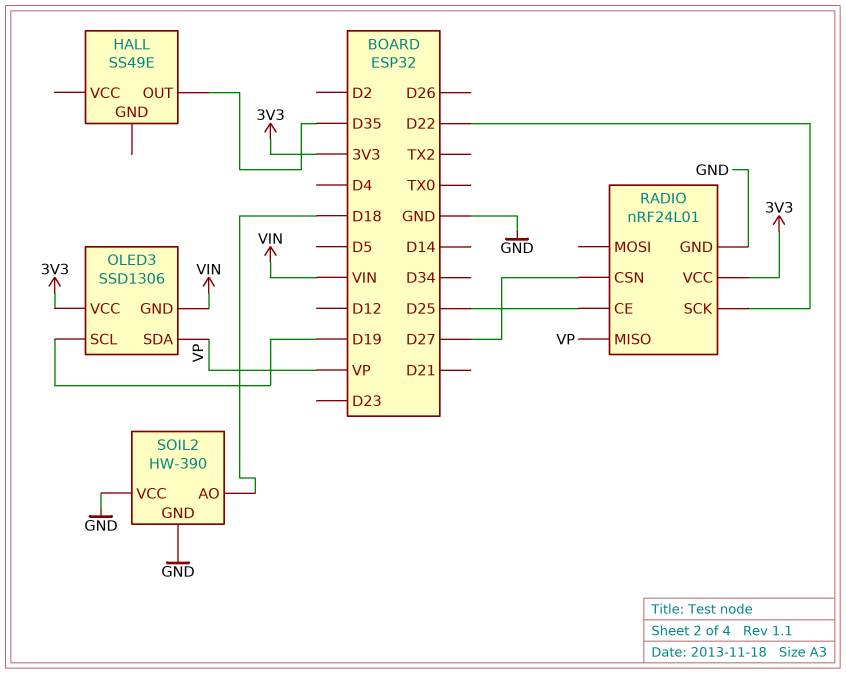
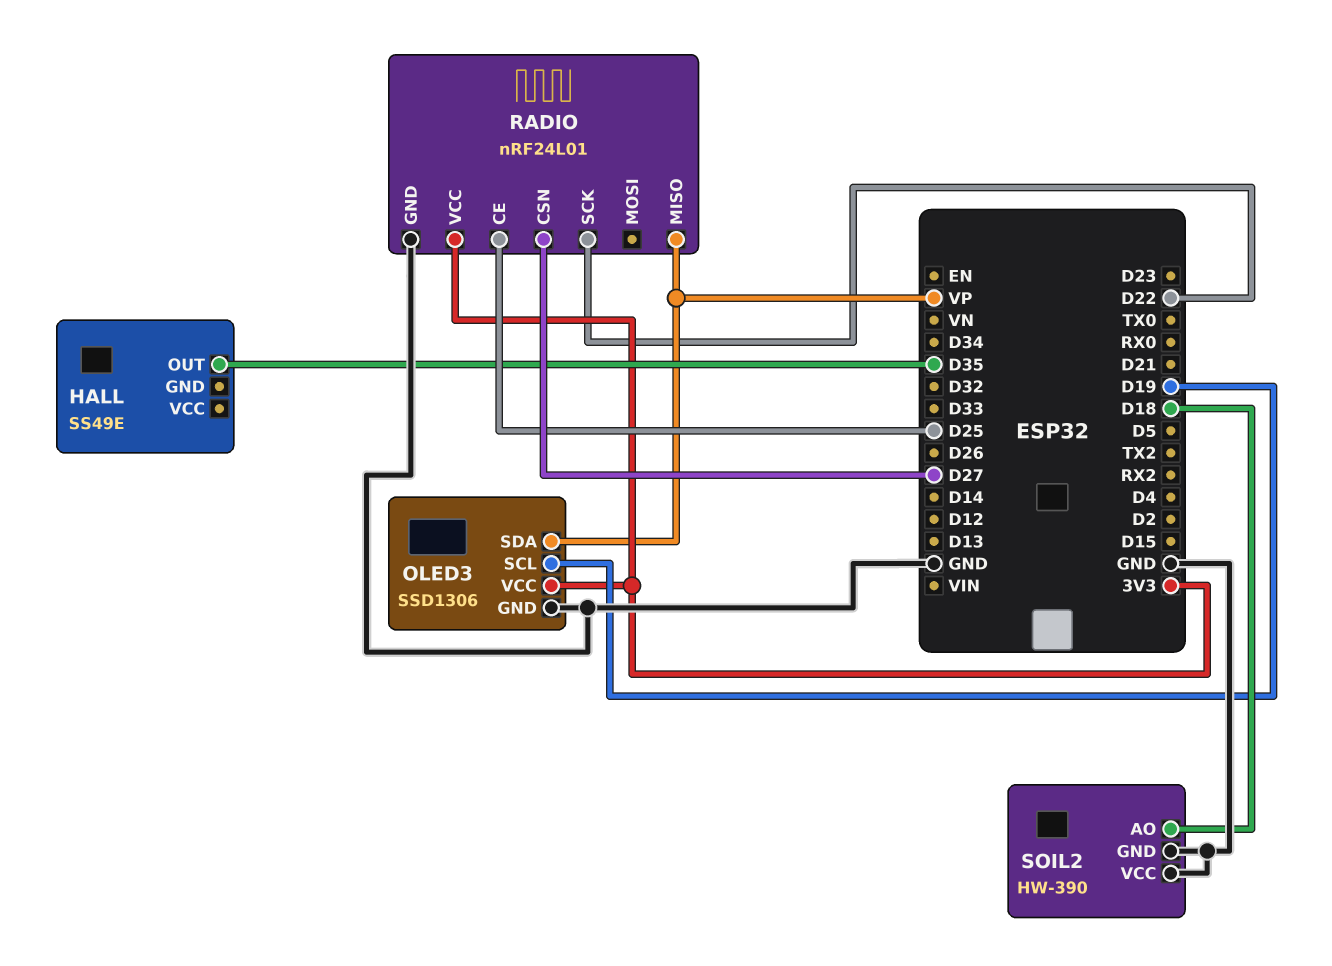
OLED3 pin GND: VIN -> GND

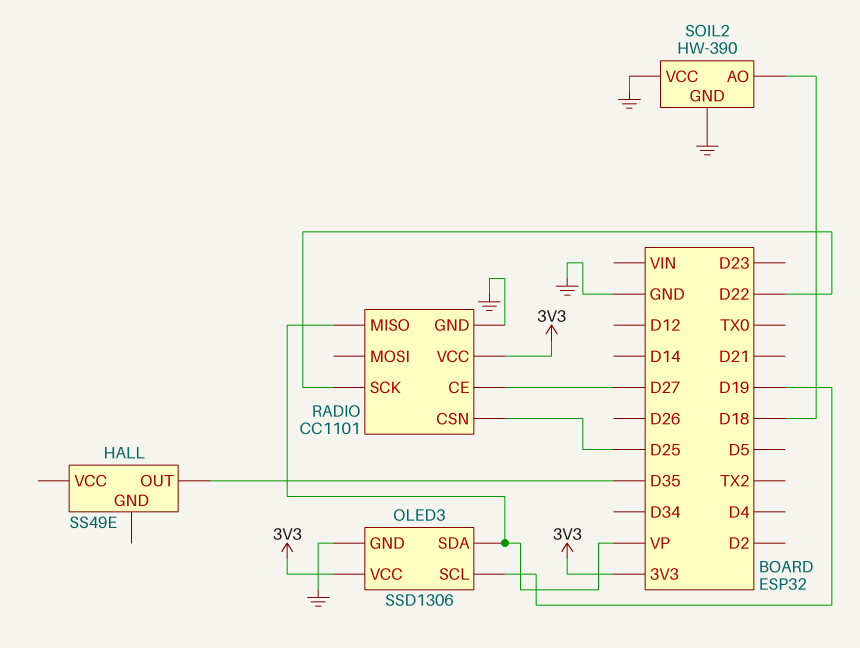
RADIO: nRF24L01 -> CC1101
RADIO pin CE: D25 -> D27
RADIO pin CSN: D27 -> D25

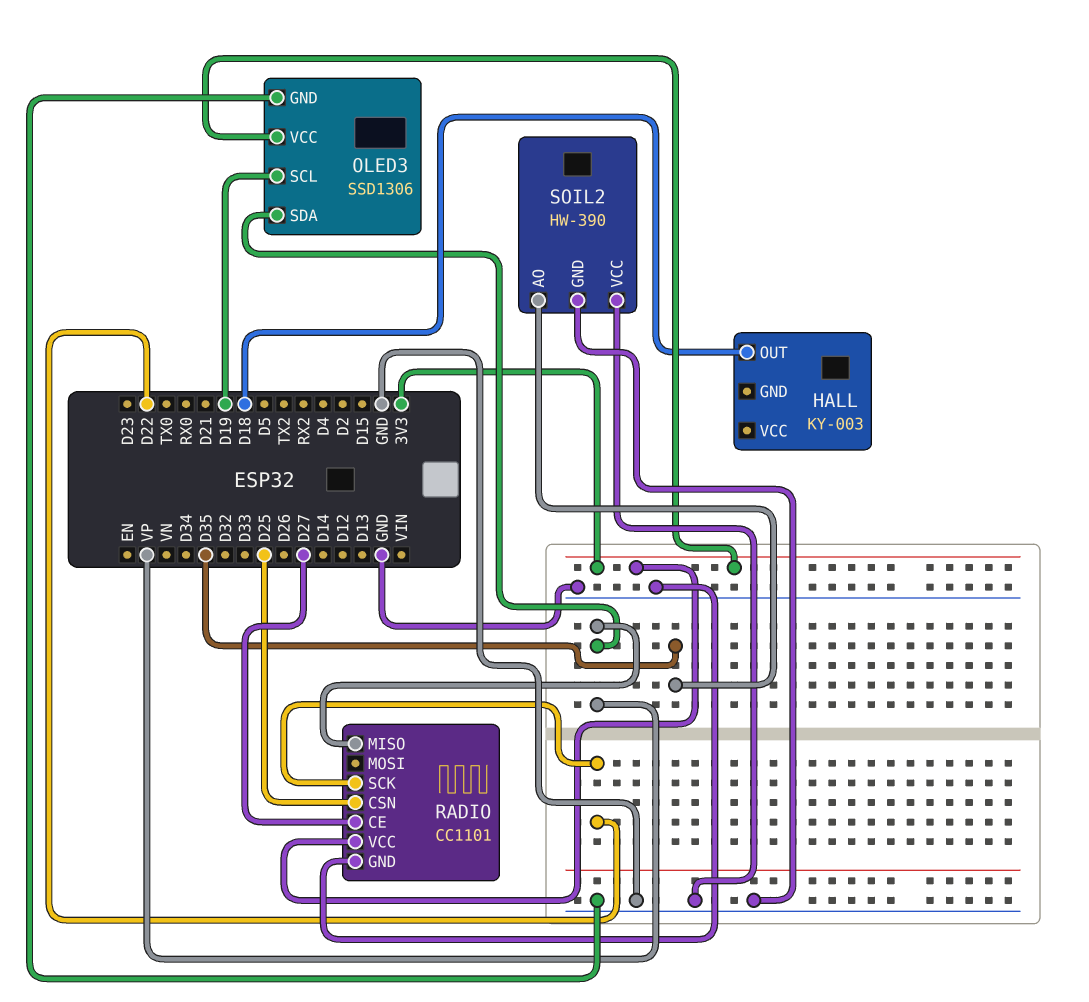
HALL: SS49E -> KY-003
HALL pin OUT: D35 -> D18
SOIL2 pin AO: D18 -> D35

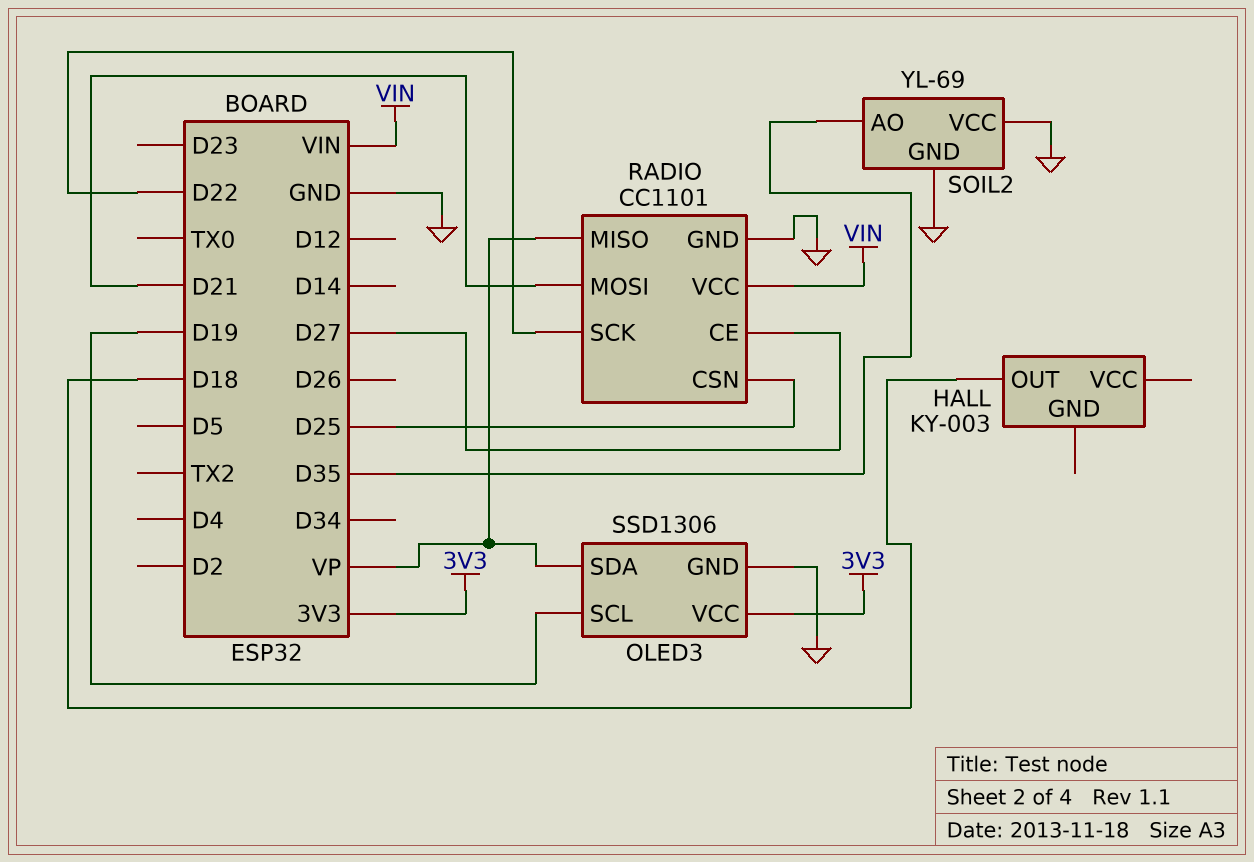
RADIO pin MOSI: none -> D21
RADIO pin VCC: 3V3 -> VIN
SOIL2: HW-390 -> YL-69

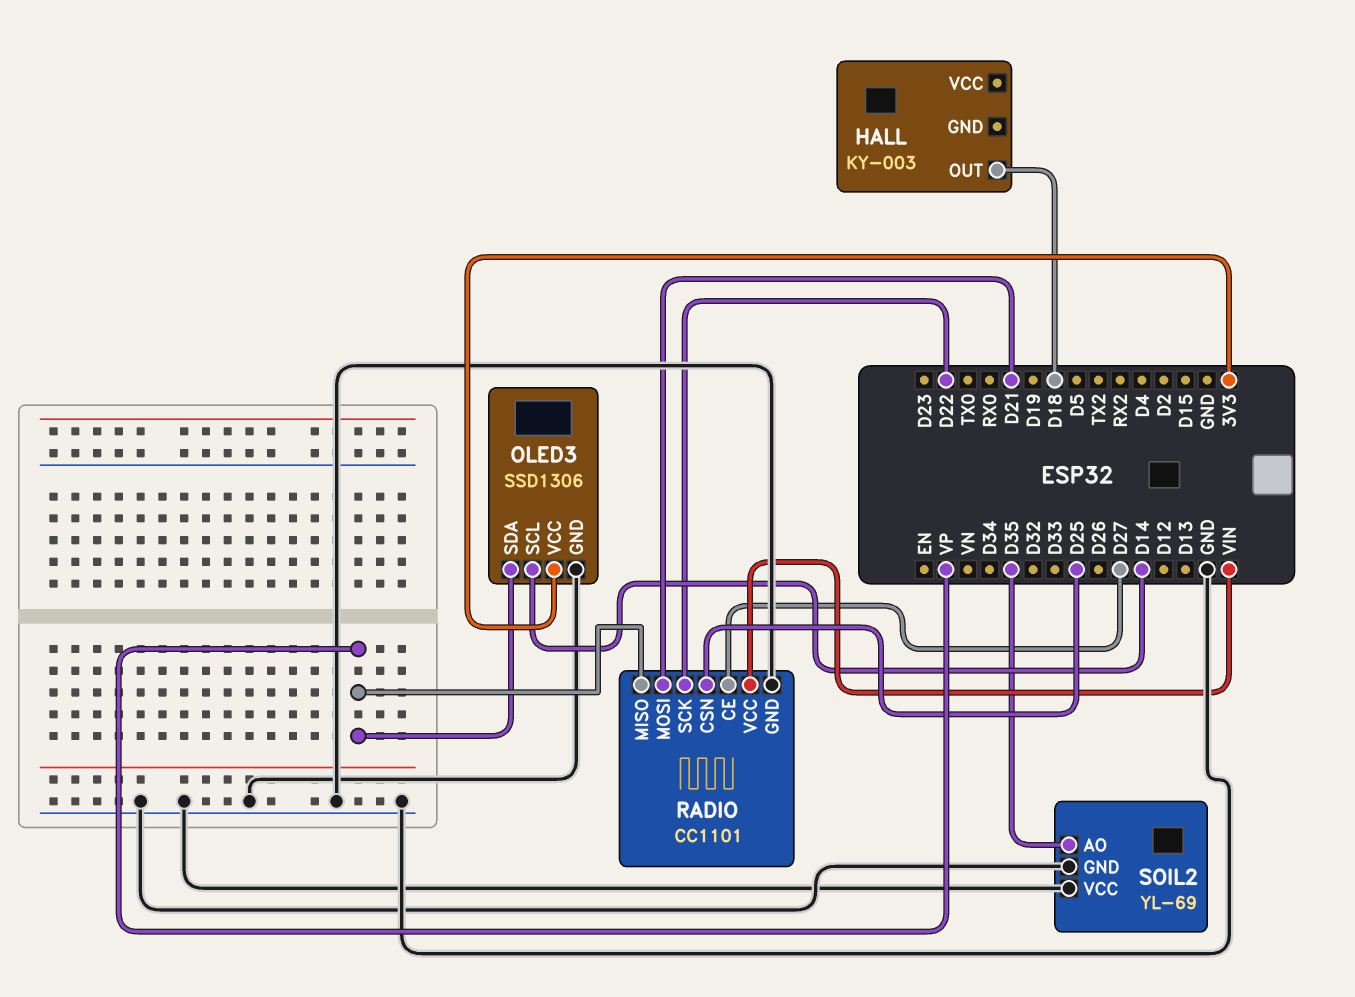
OLED3 pin SCL: D19 -> D14

